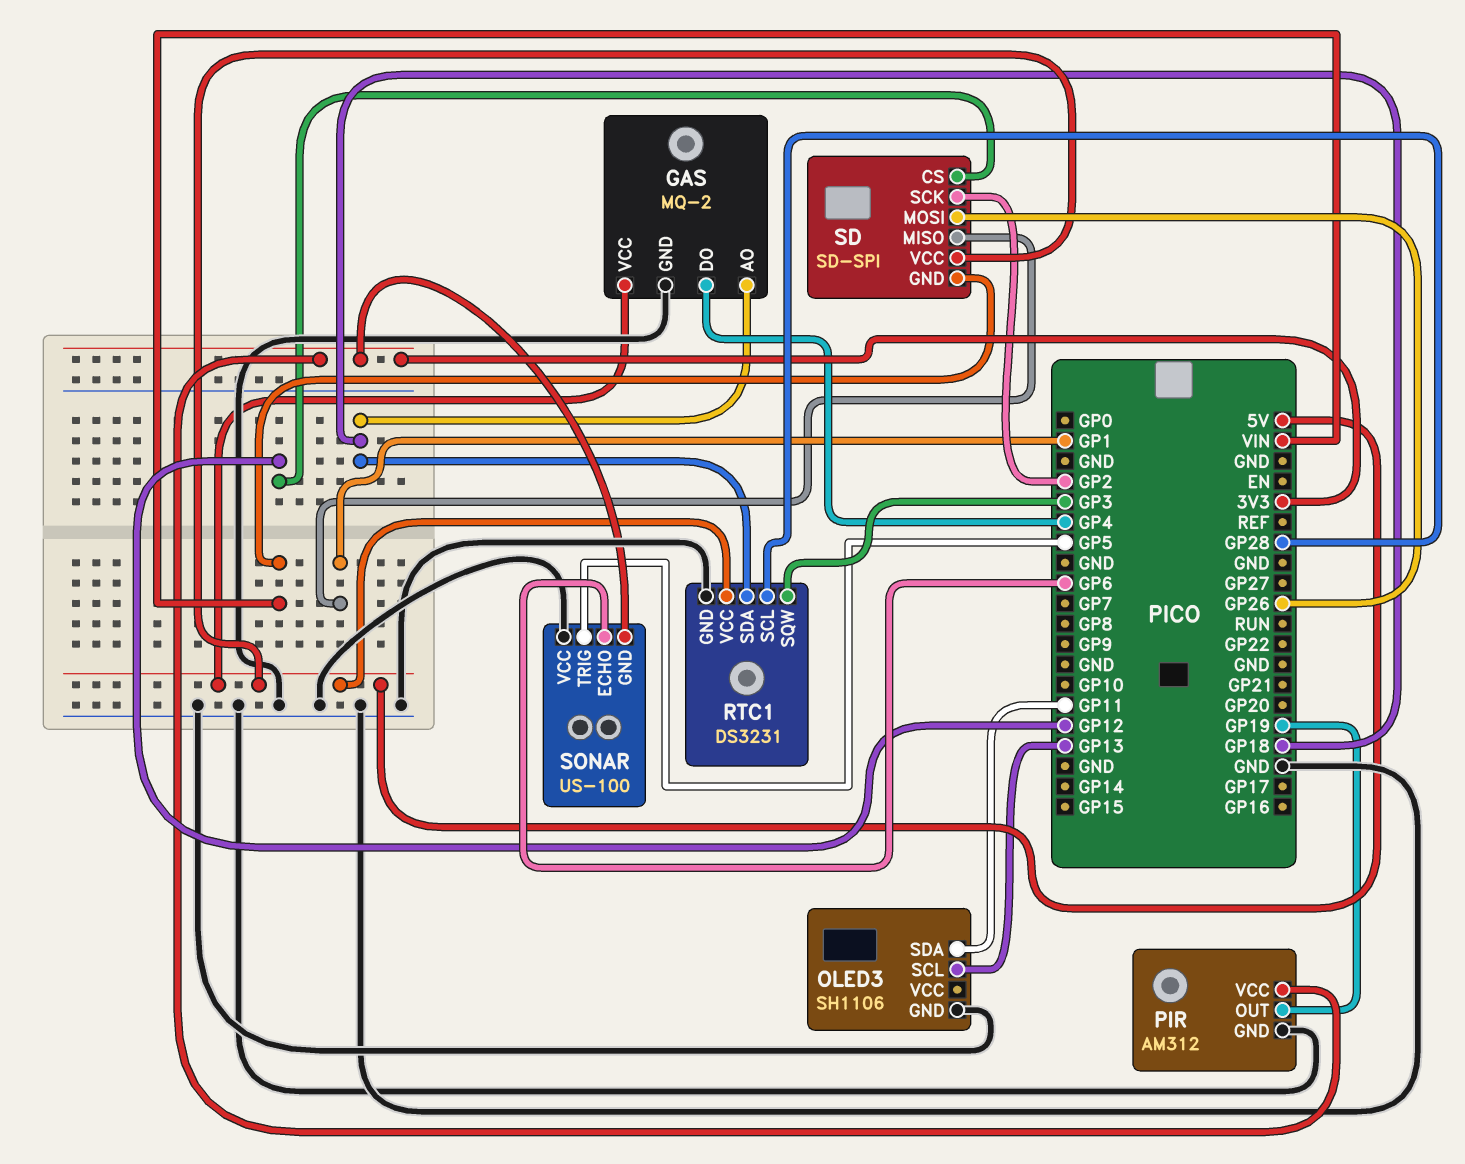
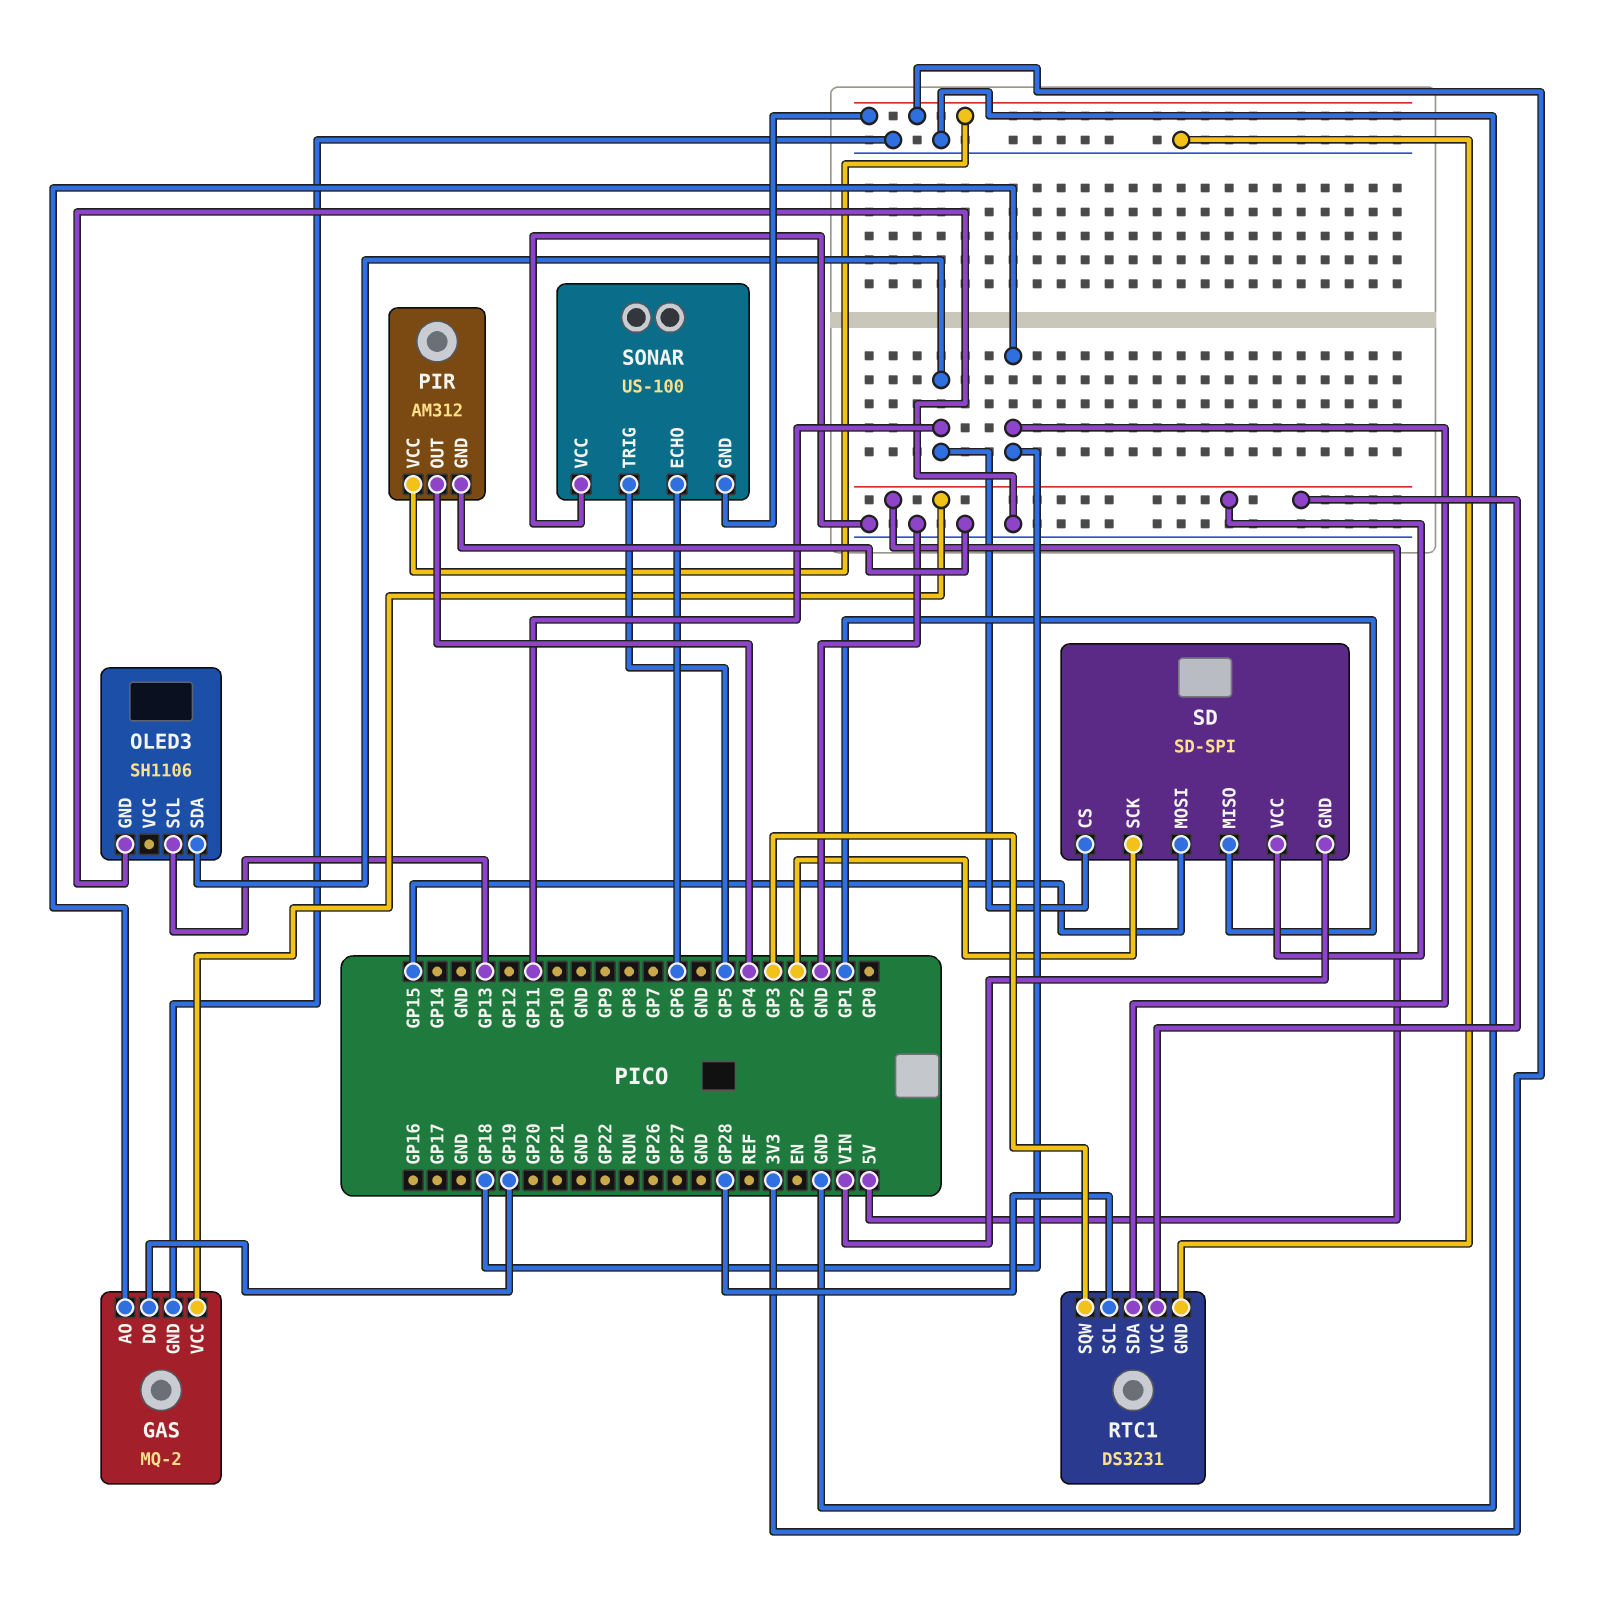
GAS pin DO: GP4 -> GP19
PIR pin OUT: GP19 -> GP4
SD pin CS: GP12 -> GP11
SD pin MOSI: GP26 -> GP15

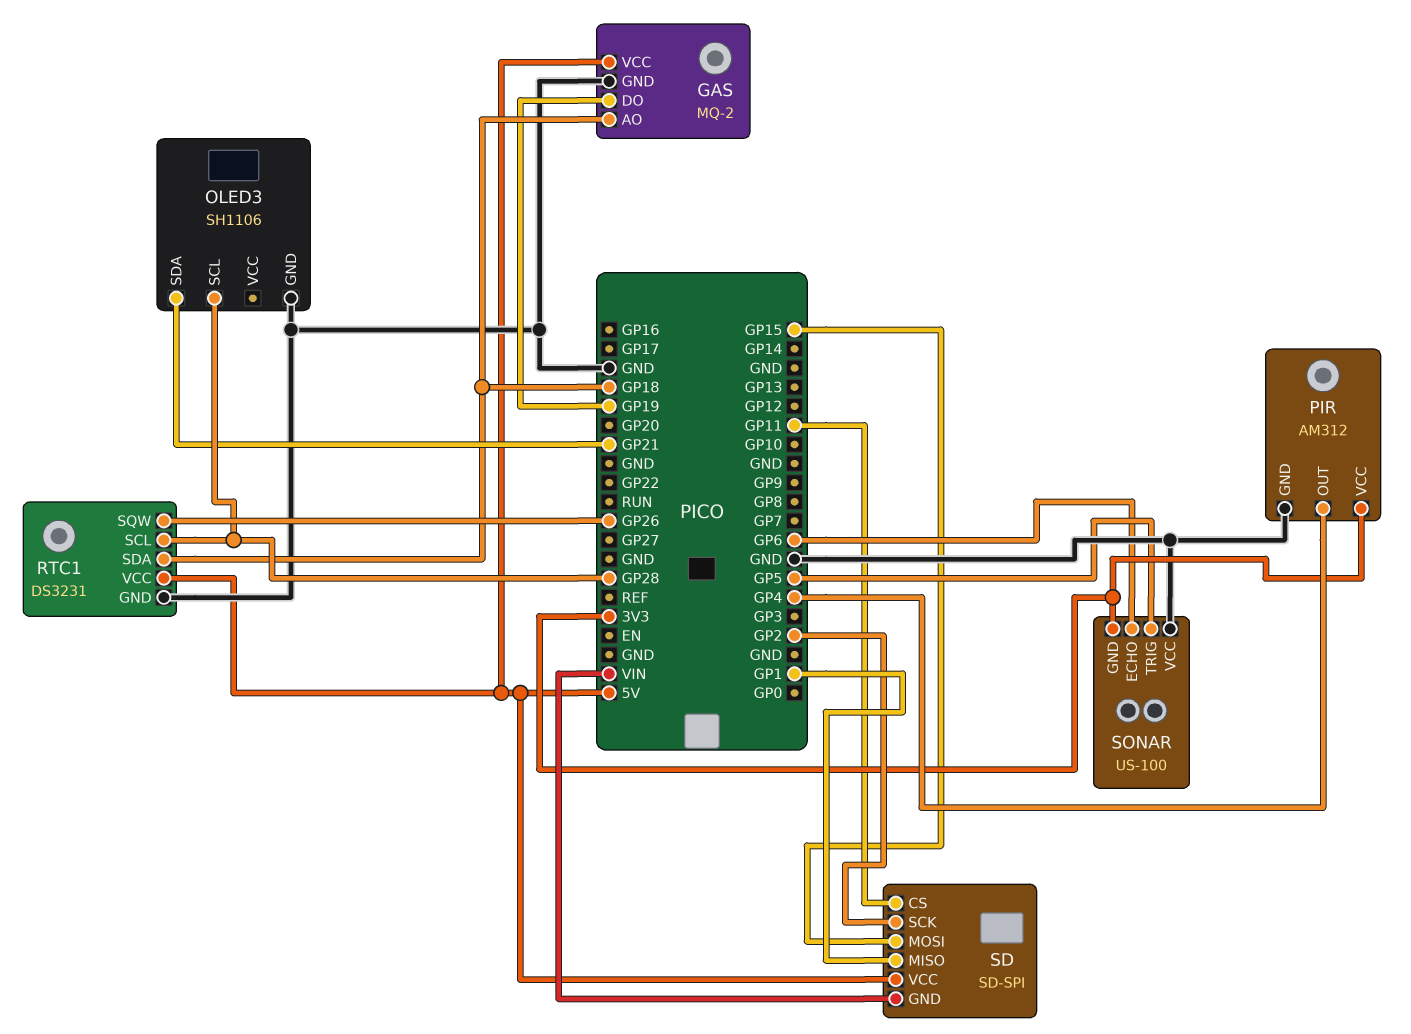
OLED3 pin SCL: GP13 -> GP28
OLED3 pin SDA: GP11 -> GP21
RTC1 pin SQW: GP3 -> GP26

